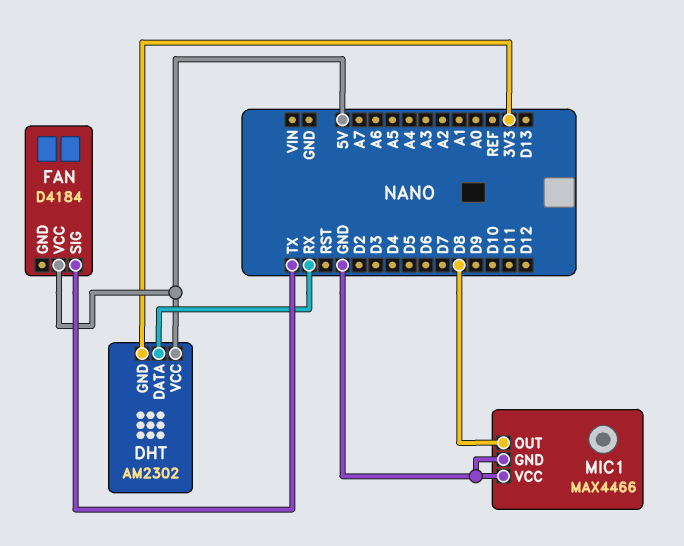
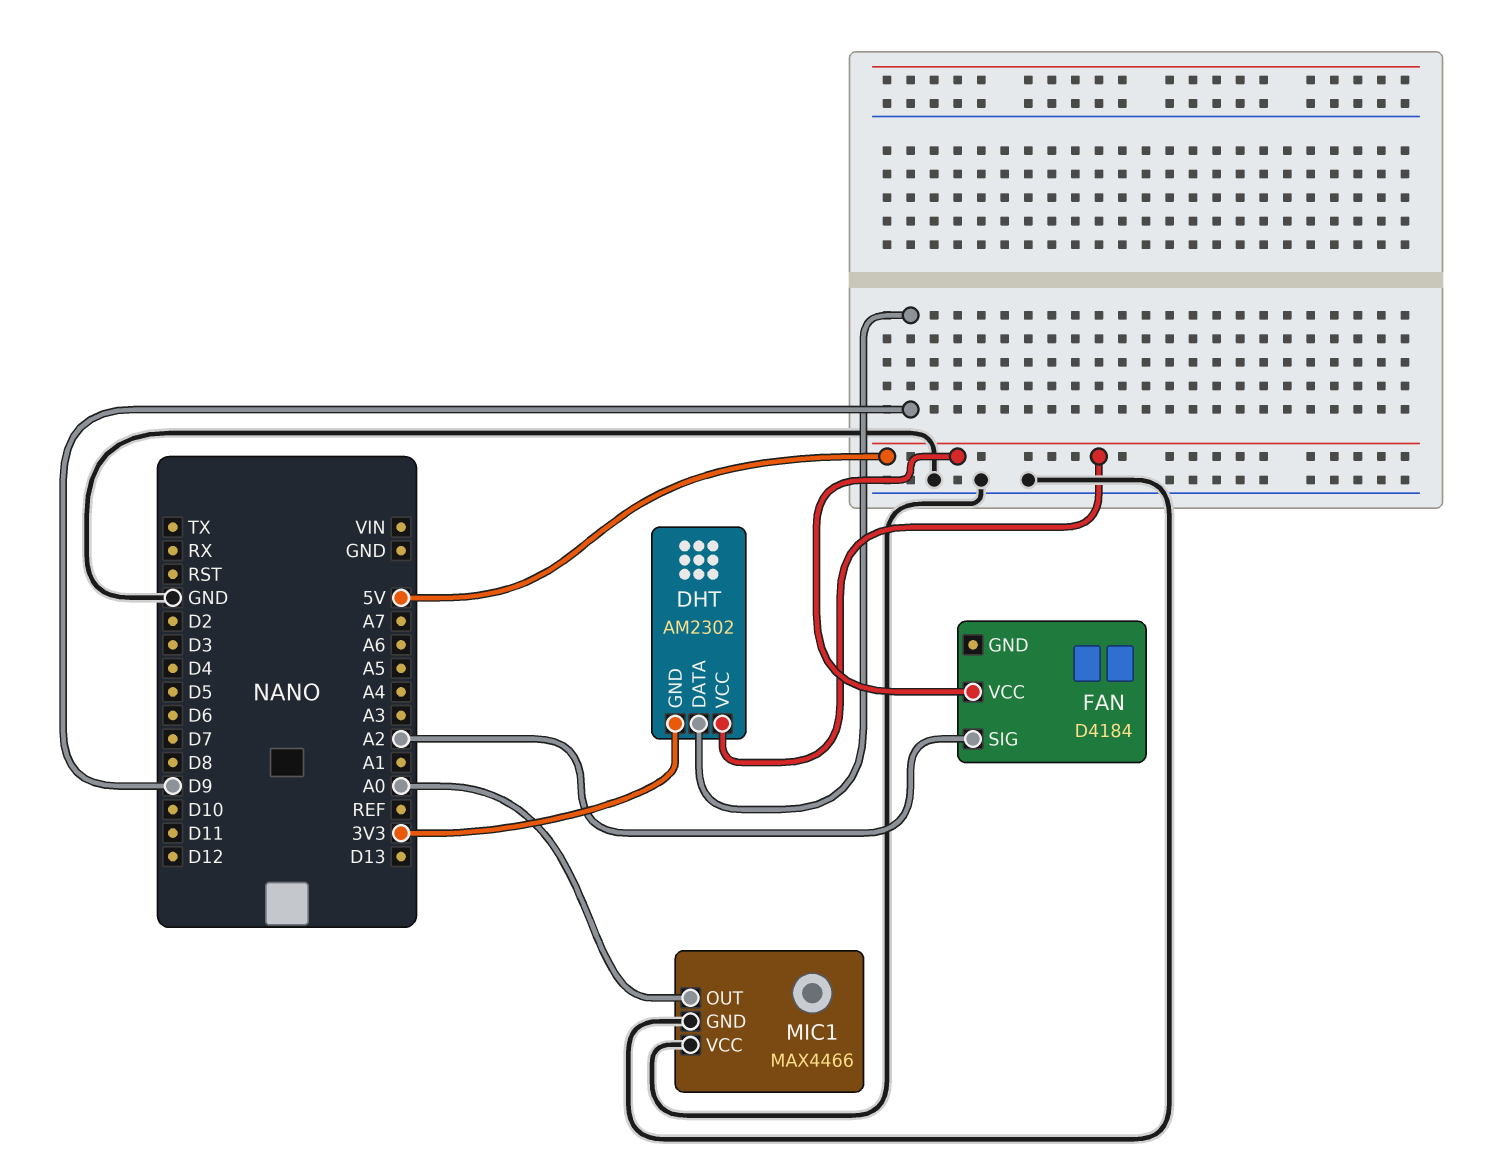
DHT pin DATA: RX -> D9
FAN pin SIG: TX -> A2
MIC1 pin OUT: D8 -> A0

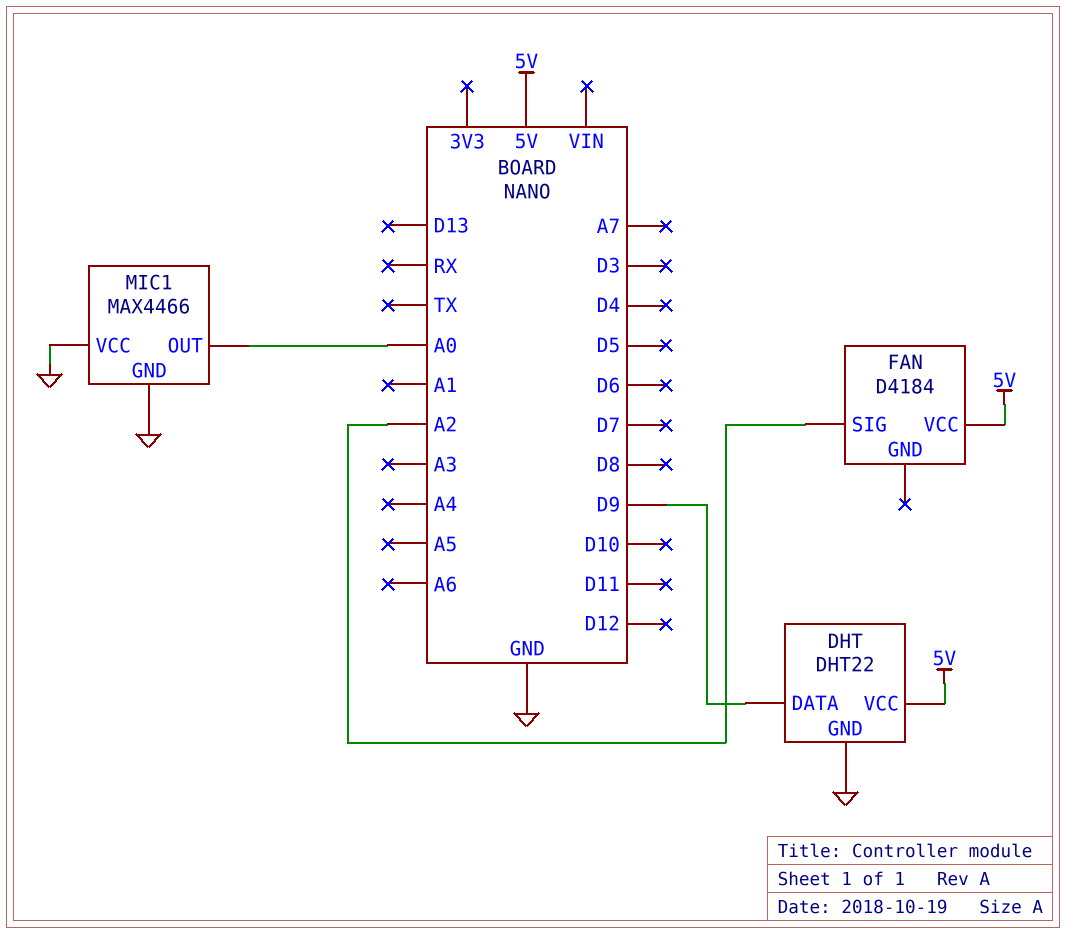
DHT: AM2302 -> DHT22
DHT pin GND: 3V3 -> GND

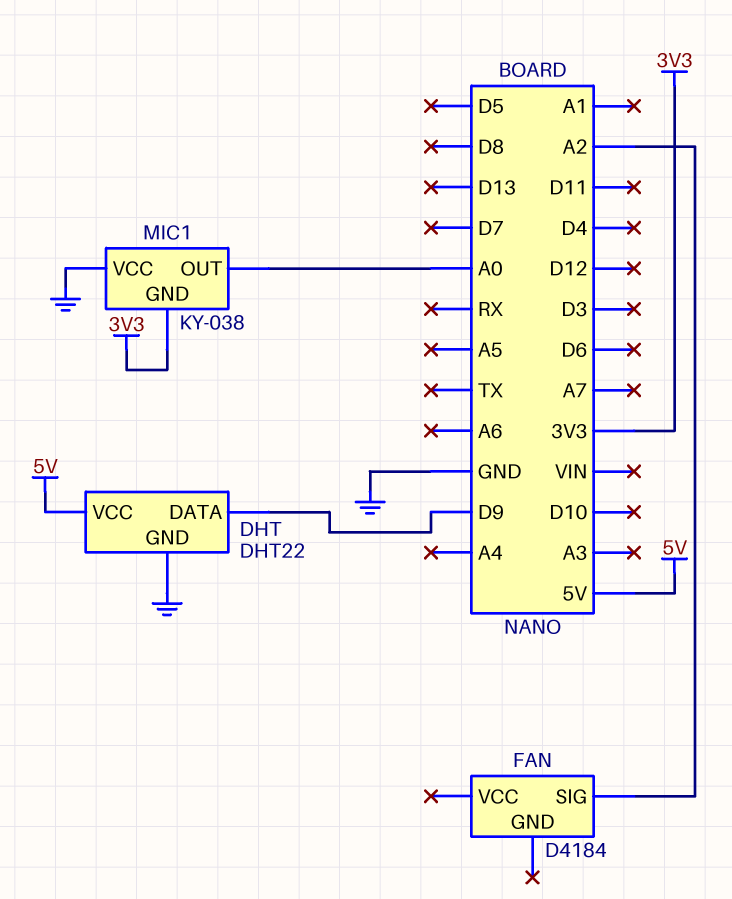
FAN pin VCC: 5V -> none
MIC1: MAX4466 -> KY-038
MIC1 pin GND: GND -> 3V3

